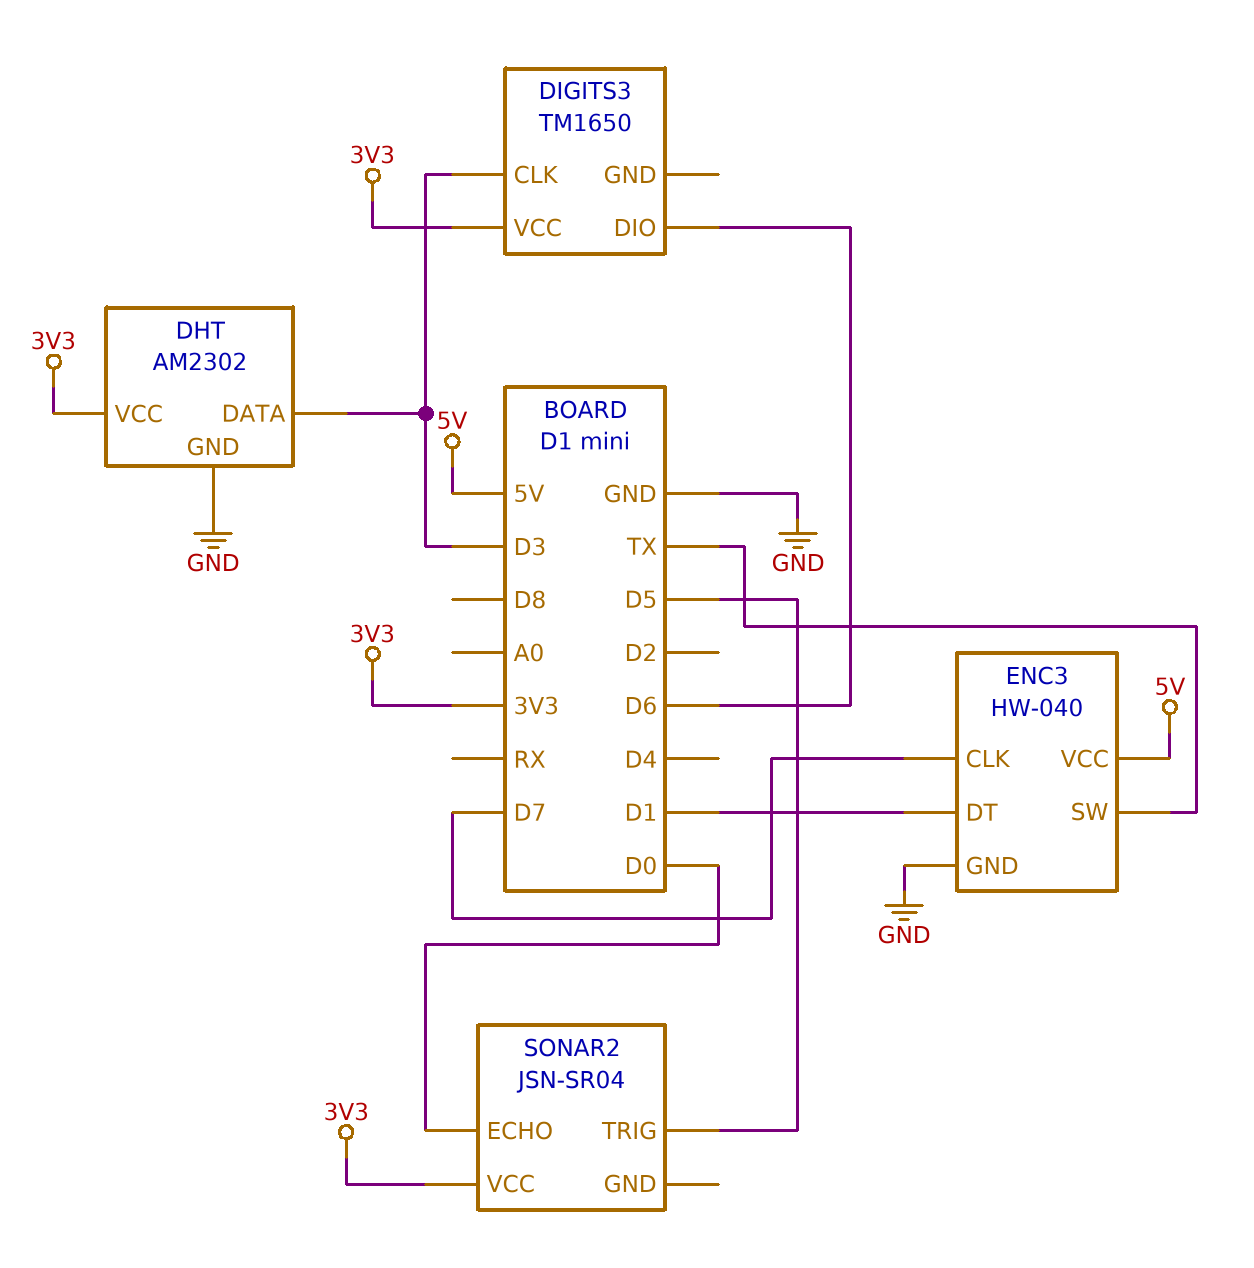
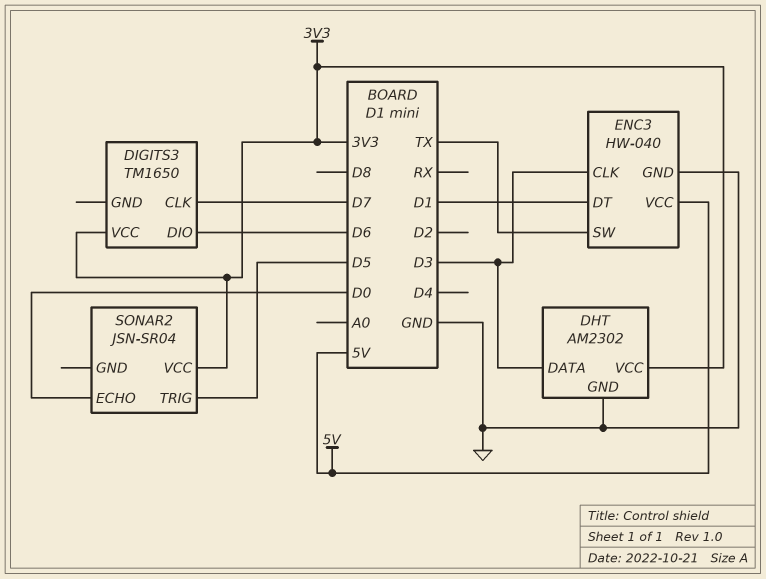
DIGITS3 pin CLK: D3 -> D7
ENC3 pin CLK: D7 -> D3

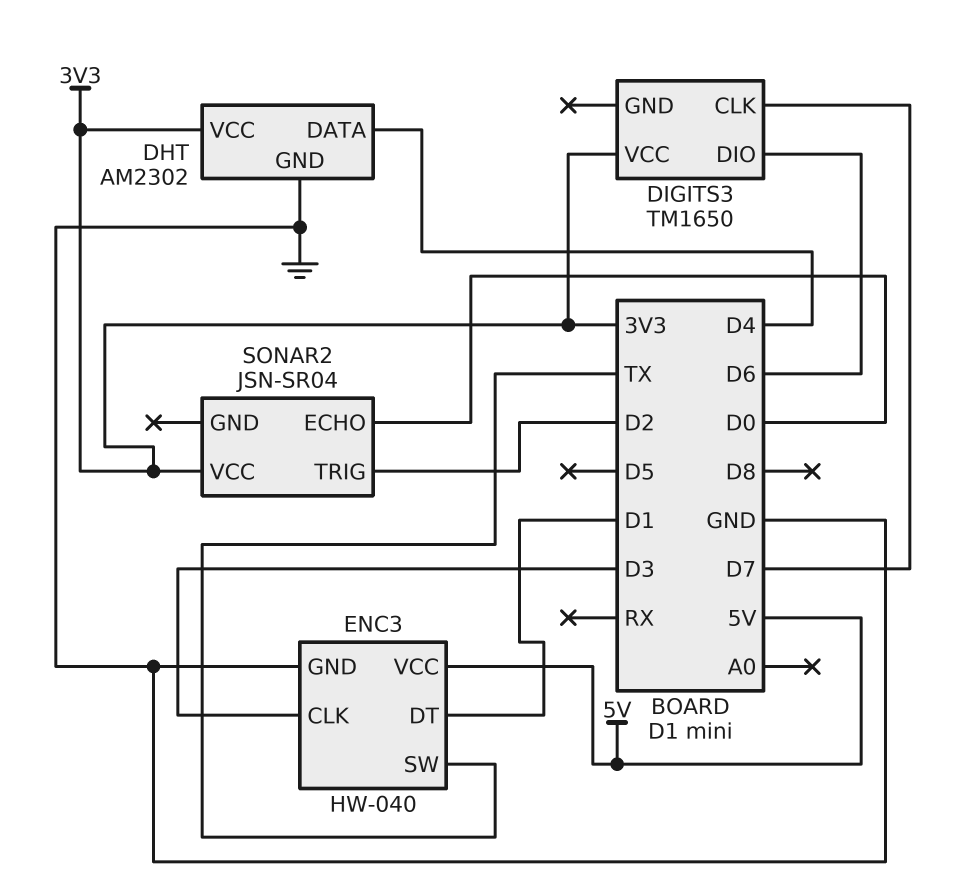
DHT pin DATA: D3 -> D4
SONAR2 pin TRIG: D5 -> D2

